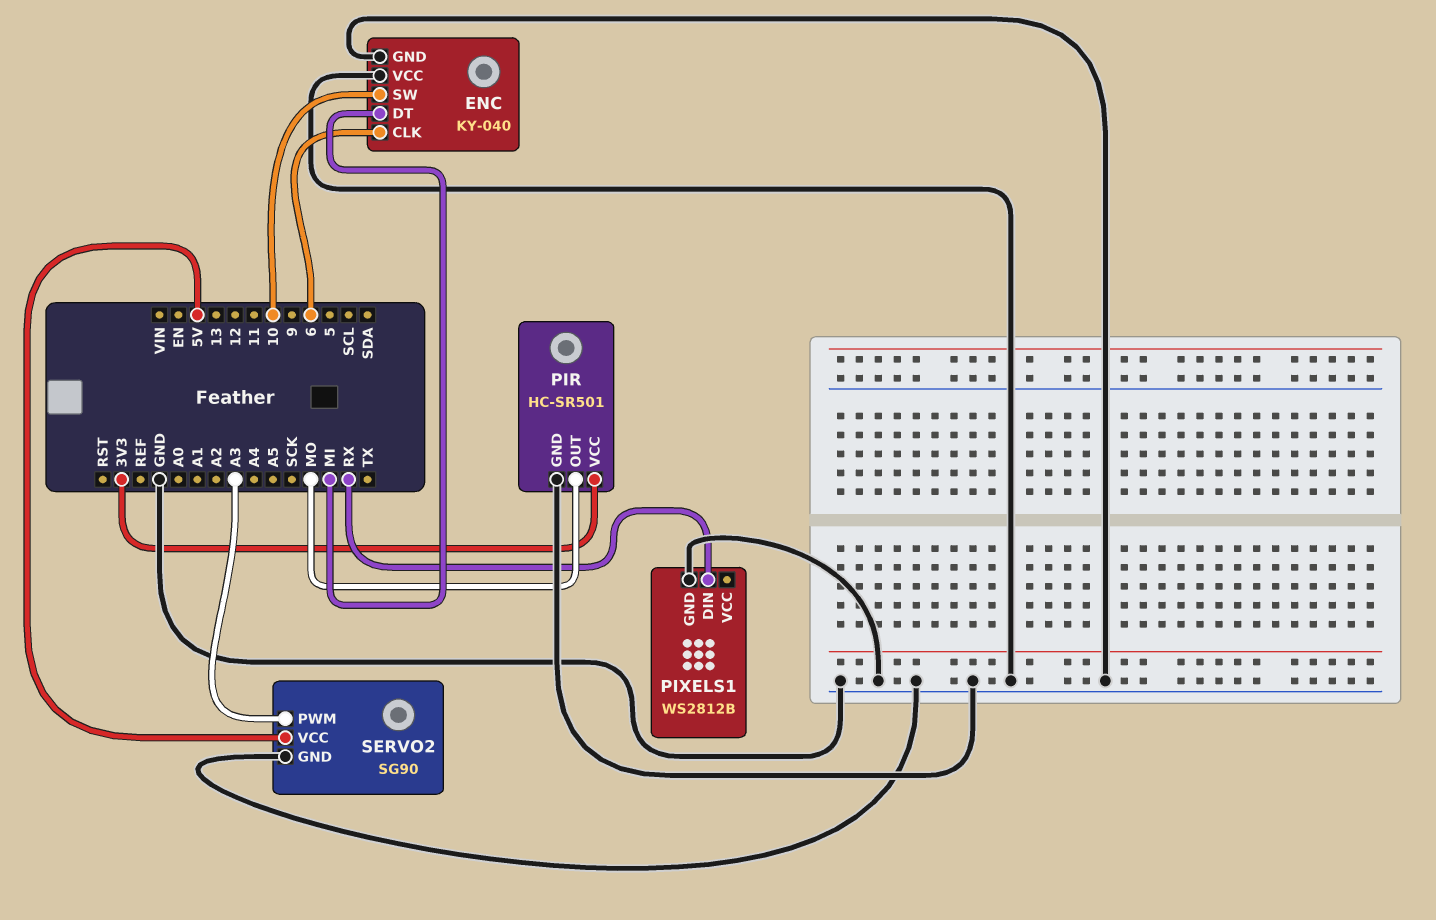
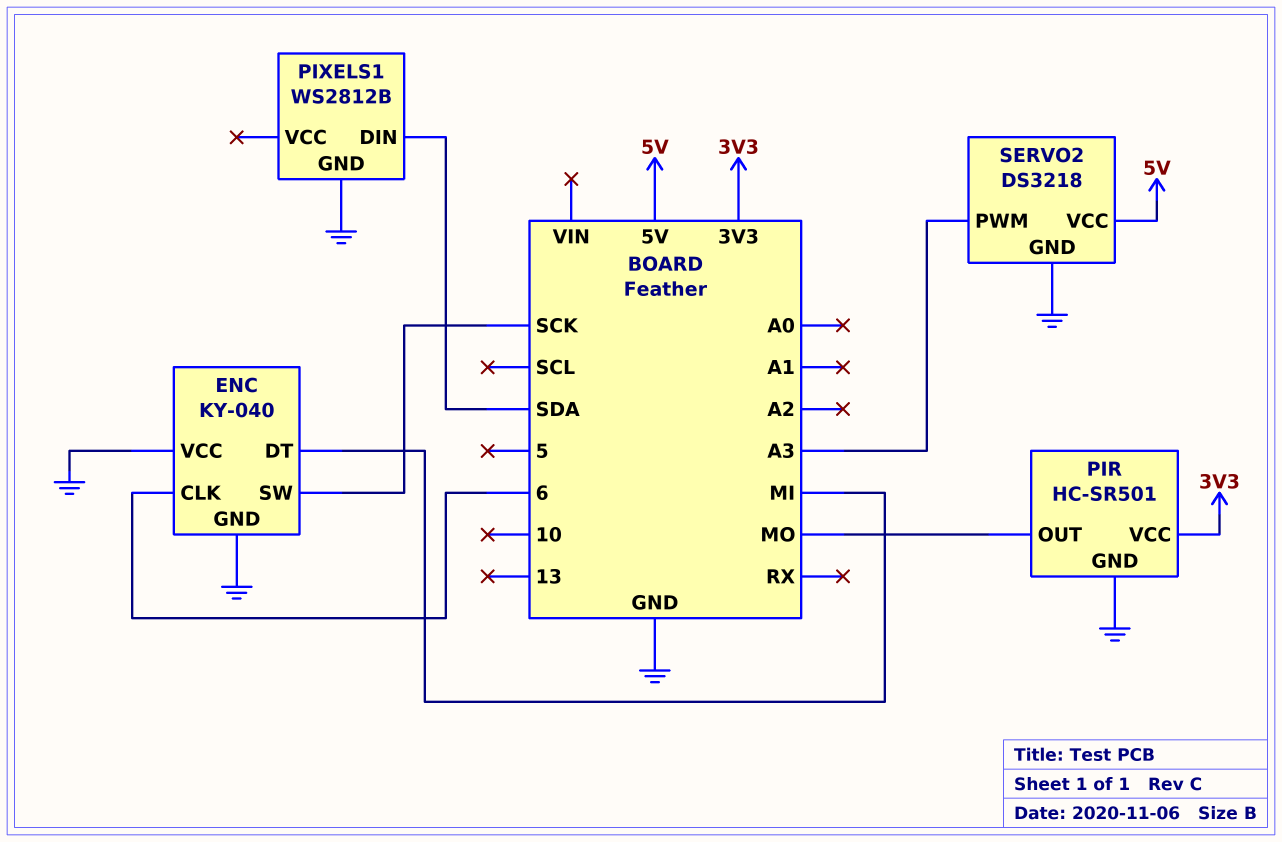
ENC pin SW: 10 -> SCK
PIXELS1 pin DIN: RX -> SDA
SERVO2: SG90 -> DS3218

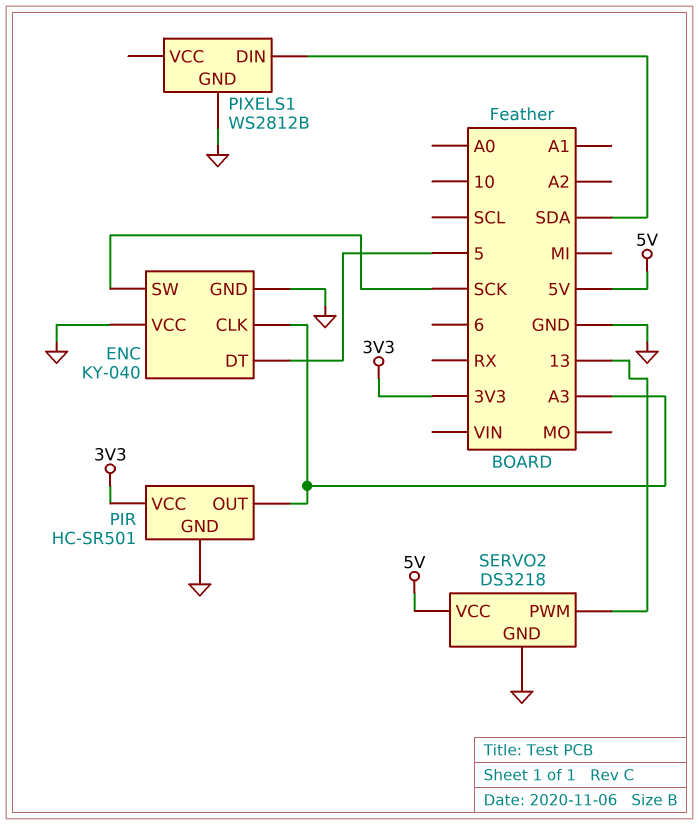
ENC pin CLK: 6 -> A3
ENC pin DT: MI -> 5
PIR pin OUT: MO -> A3
SERVO2 pin PWM: A3 -> 13

